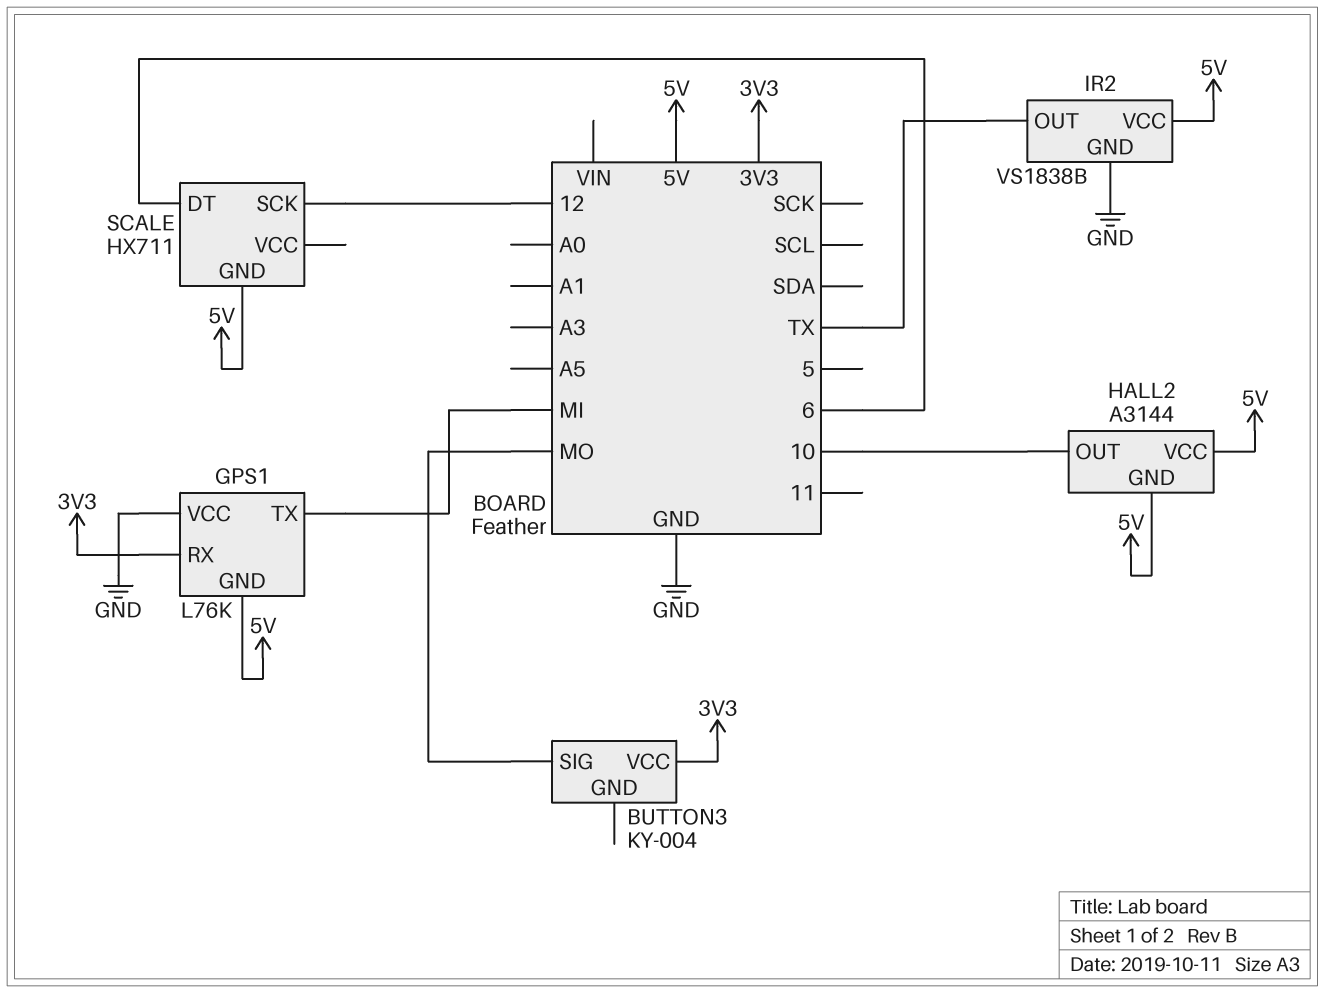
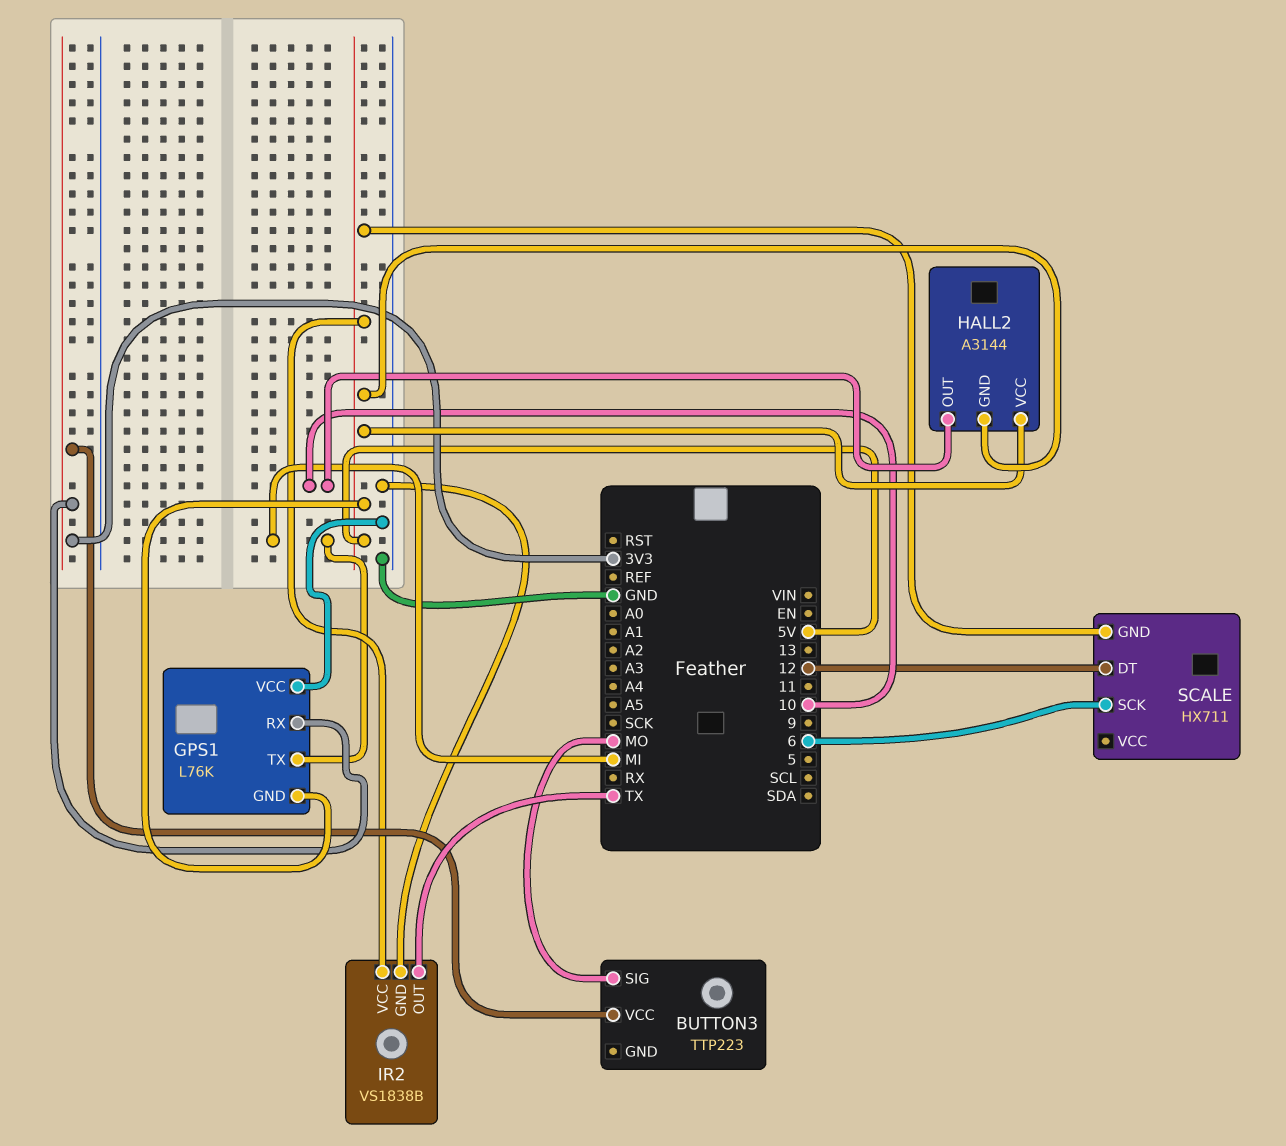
BUTTON3: KY-004 -> TTP223
SCALE pin DT: 6 -> 12
SCALE pin SCK: 12 -> 6

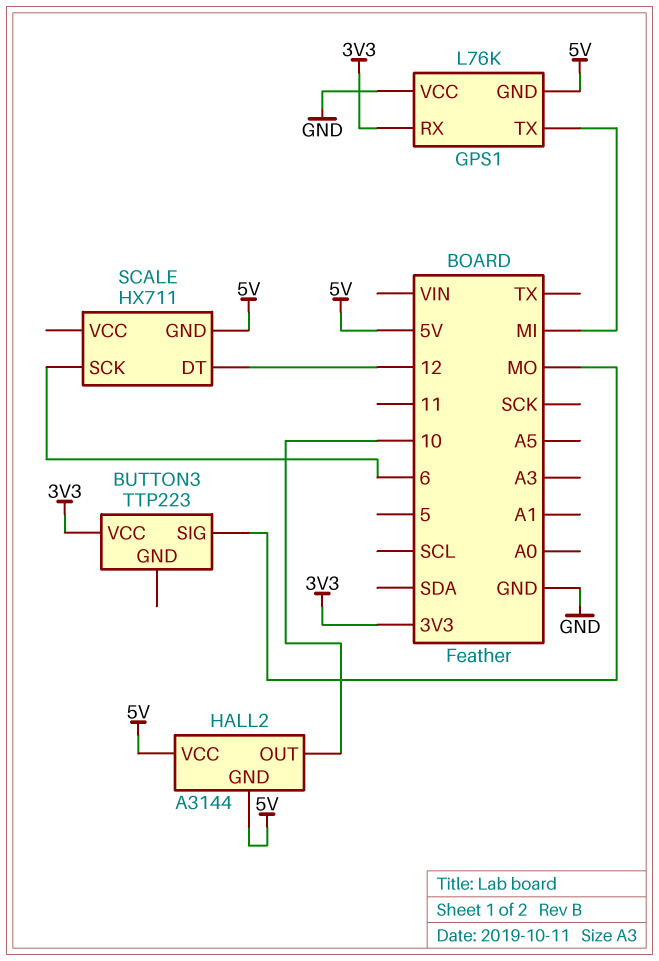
IR2: VS1838B -> none
IR2 pin GND: GND -> none
IR2 pin OUT: TX -> none
IR2 pin VCC: 5V -> none

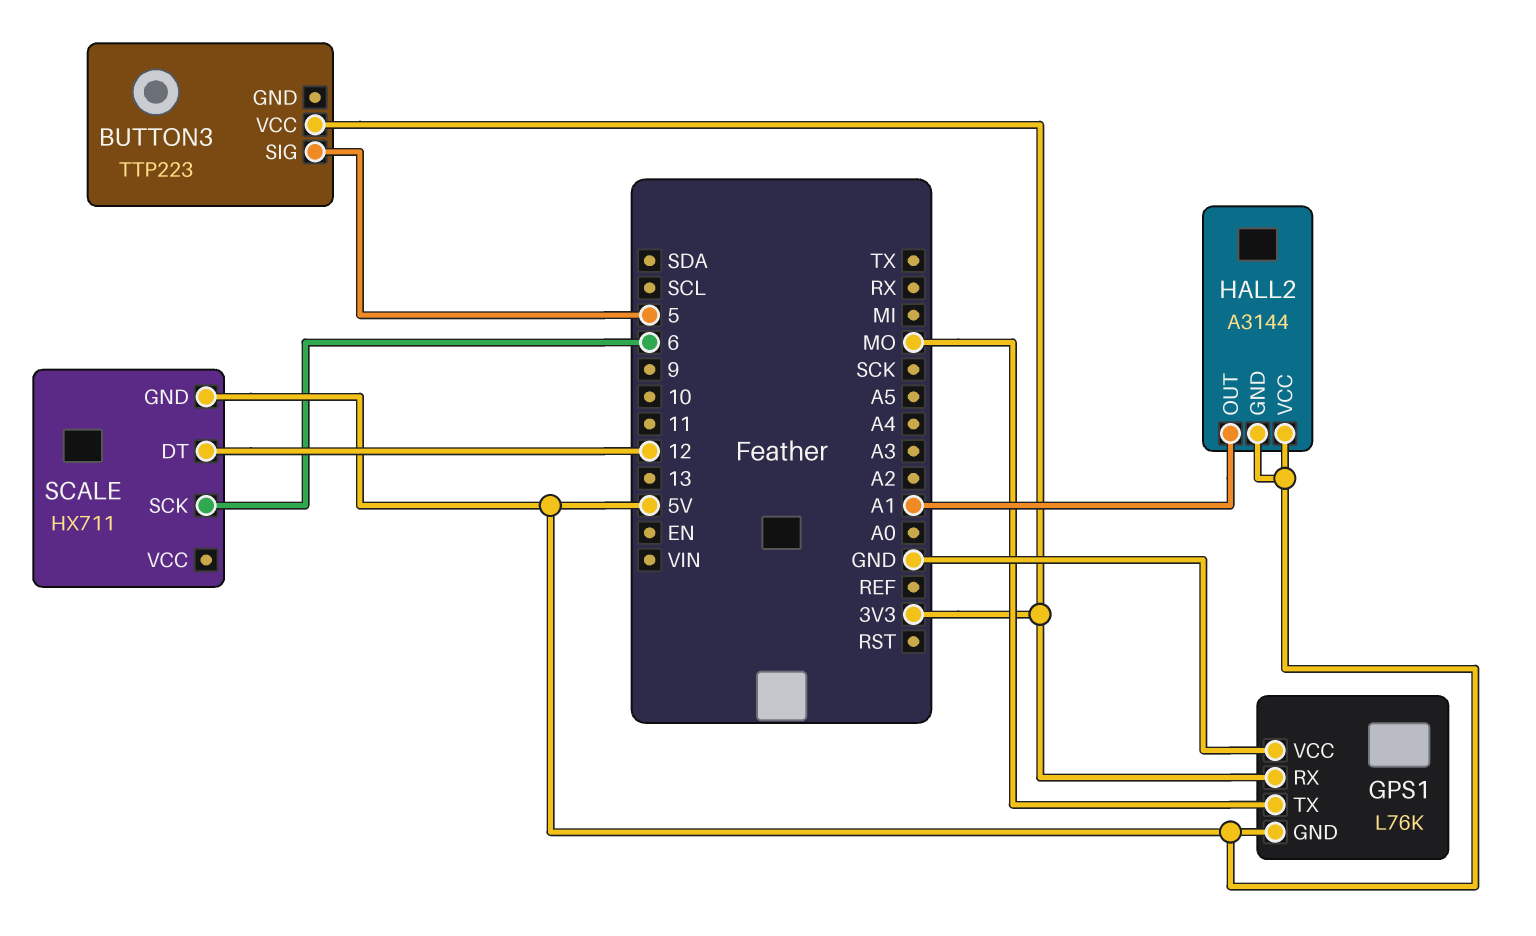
BUTTON3 pin SIG: MO -> 5
GPS1 pin TX: MI -> MO
HALL2 pin OUT: 10 -> A1

